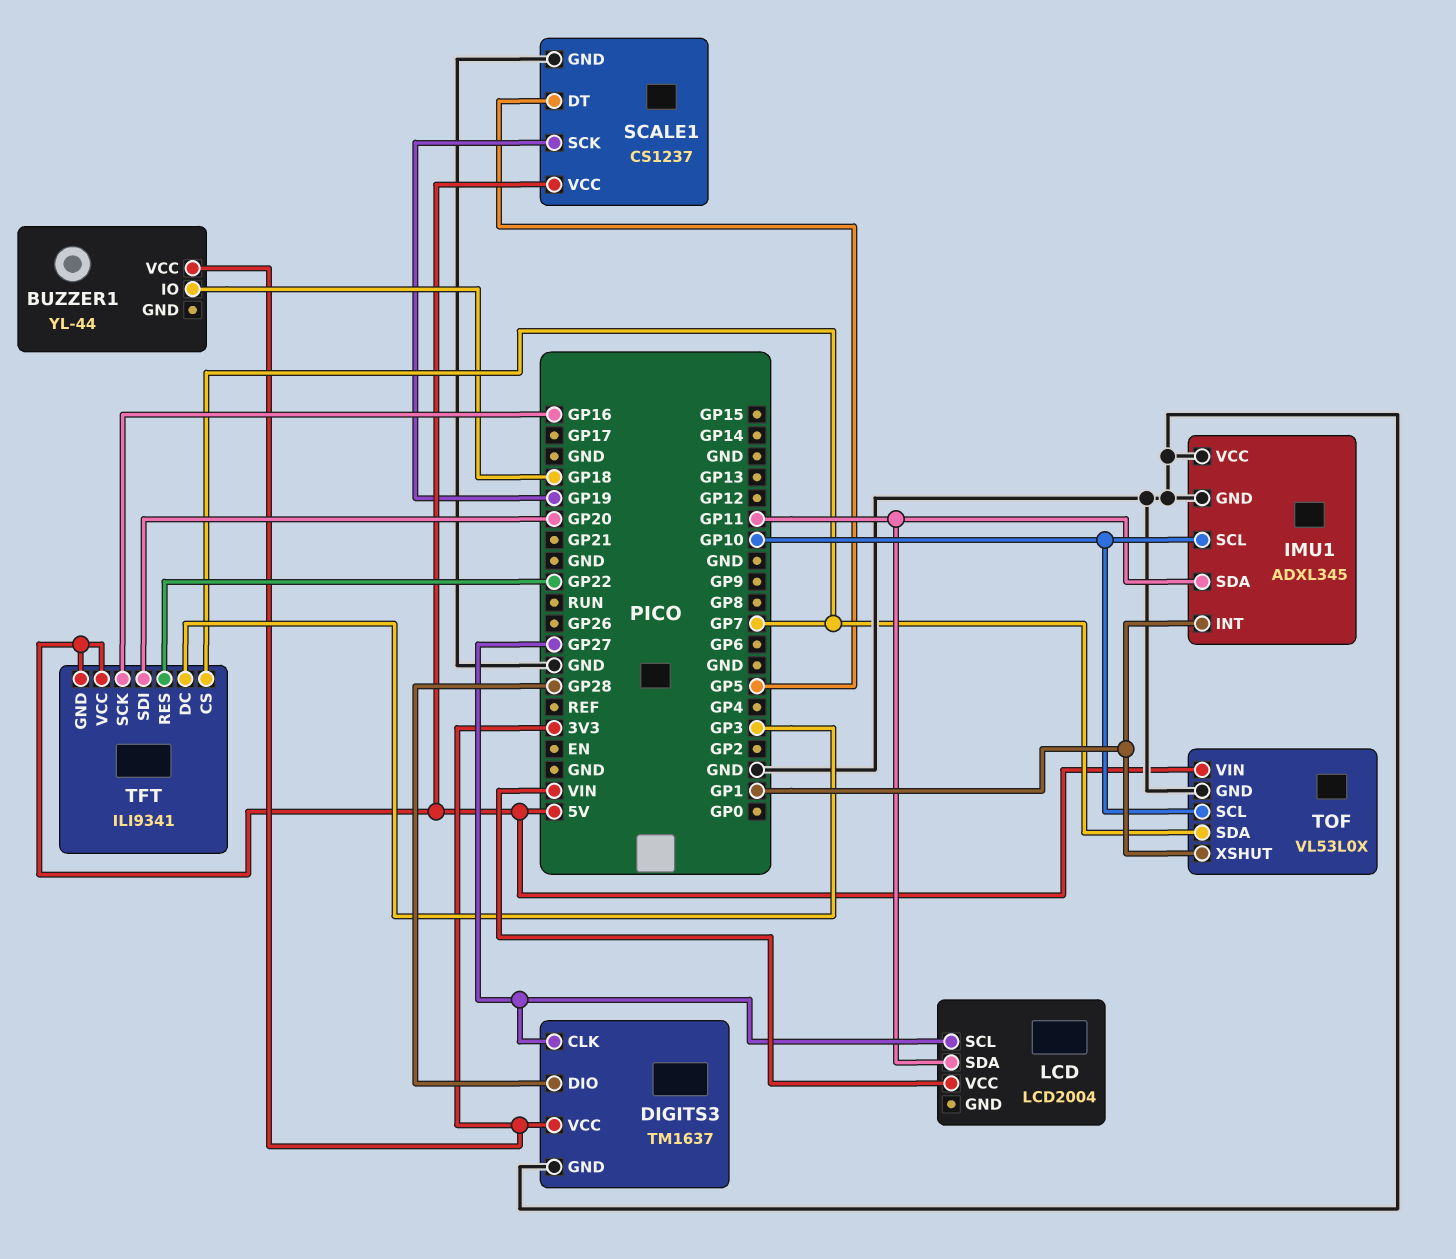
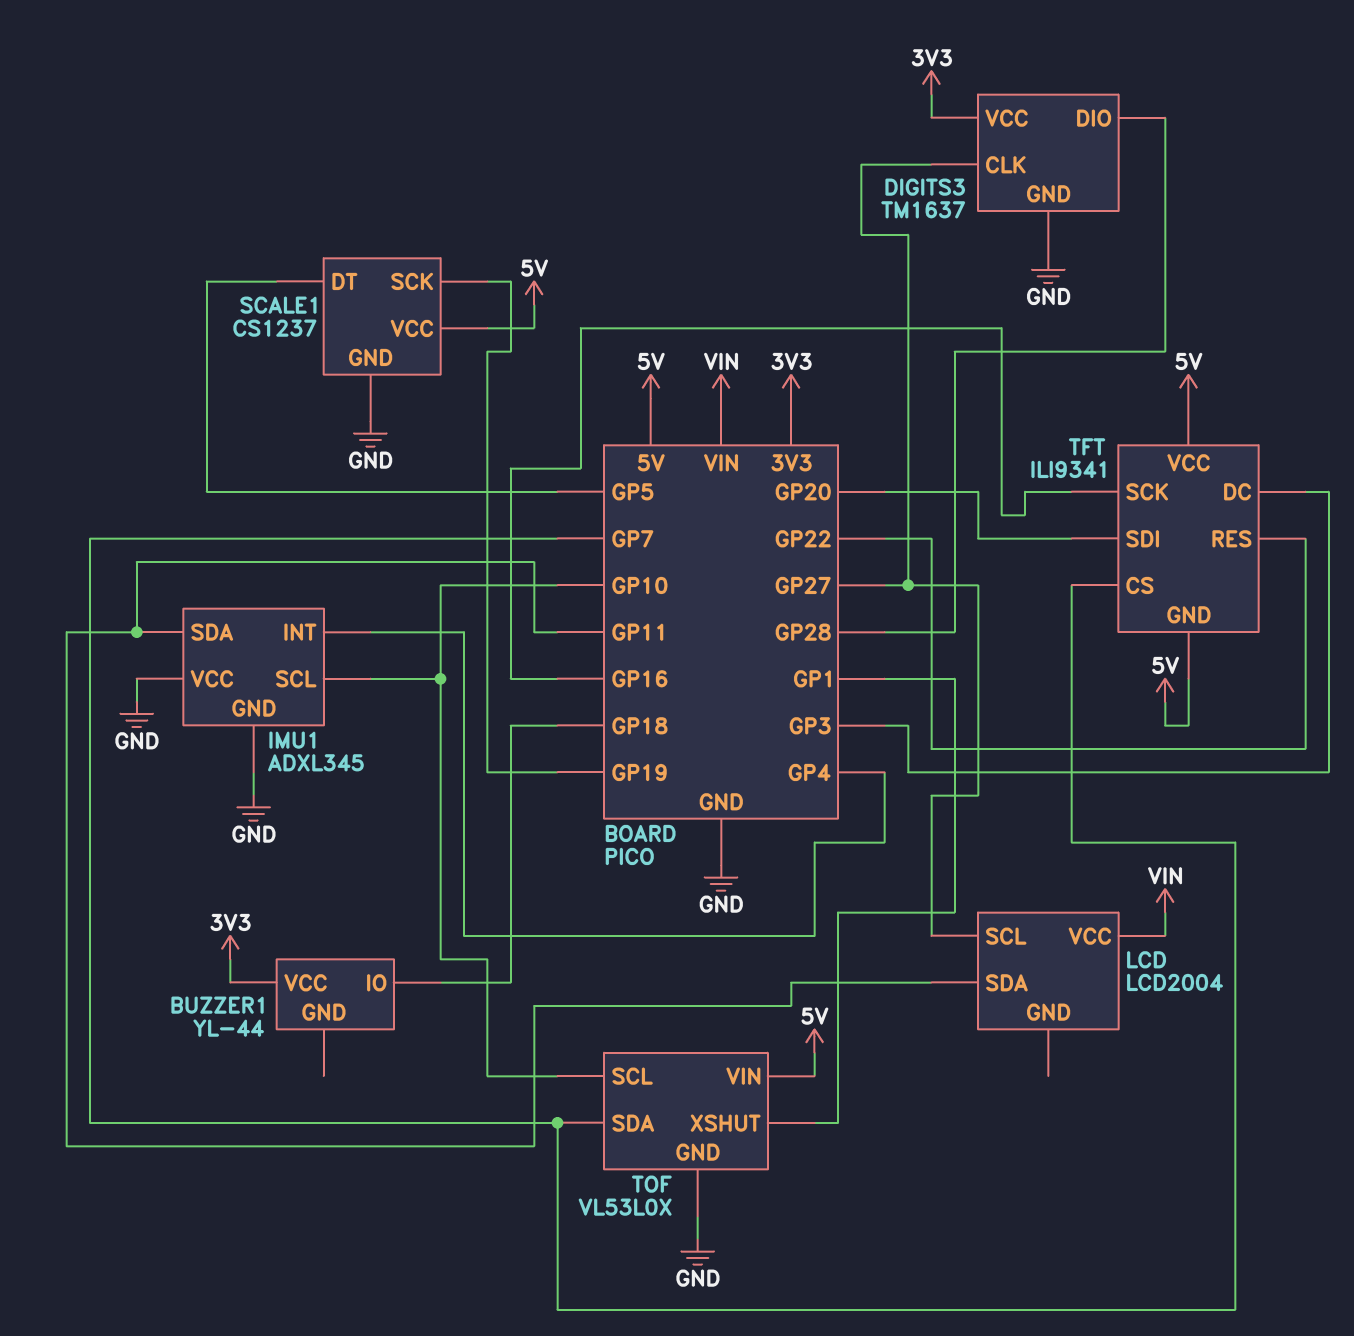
IMU1 pin INT: GP1 -> GP4

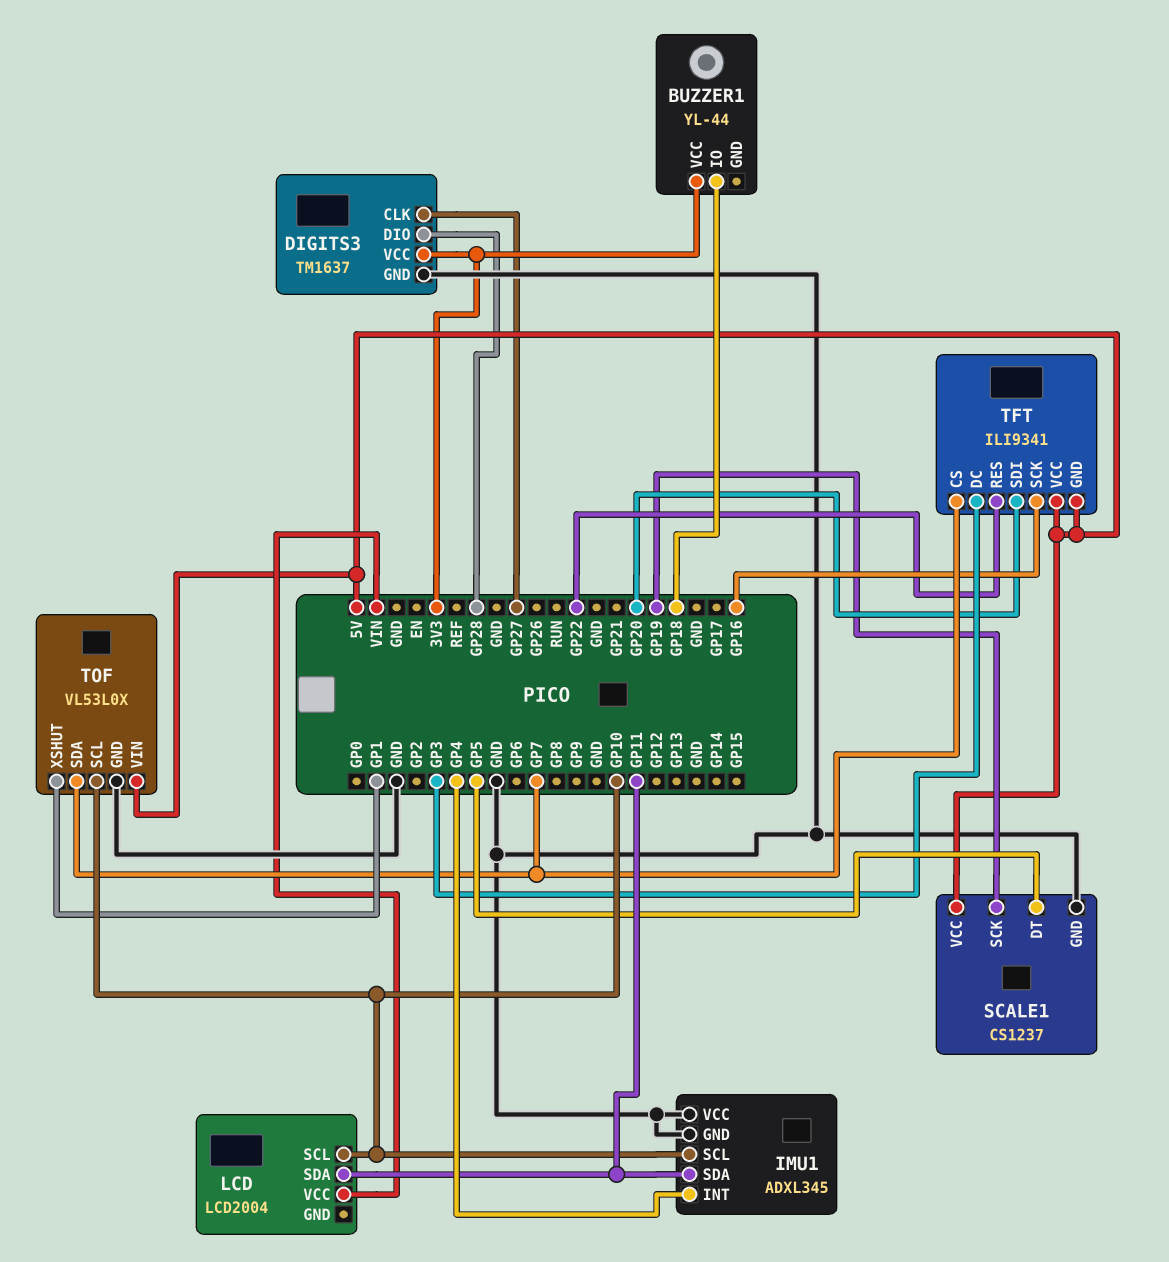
LCD pin SCL: GP27 -> GP10

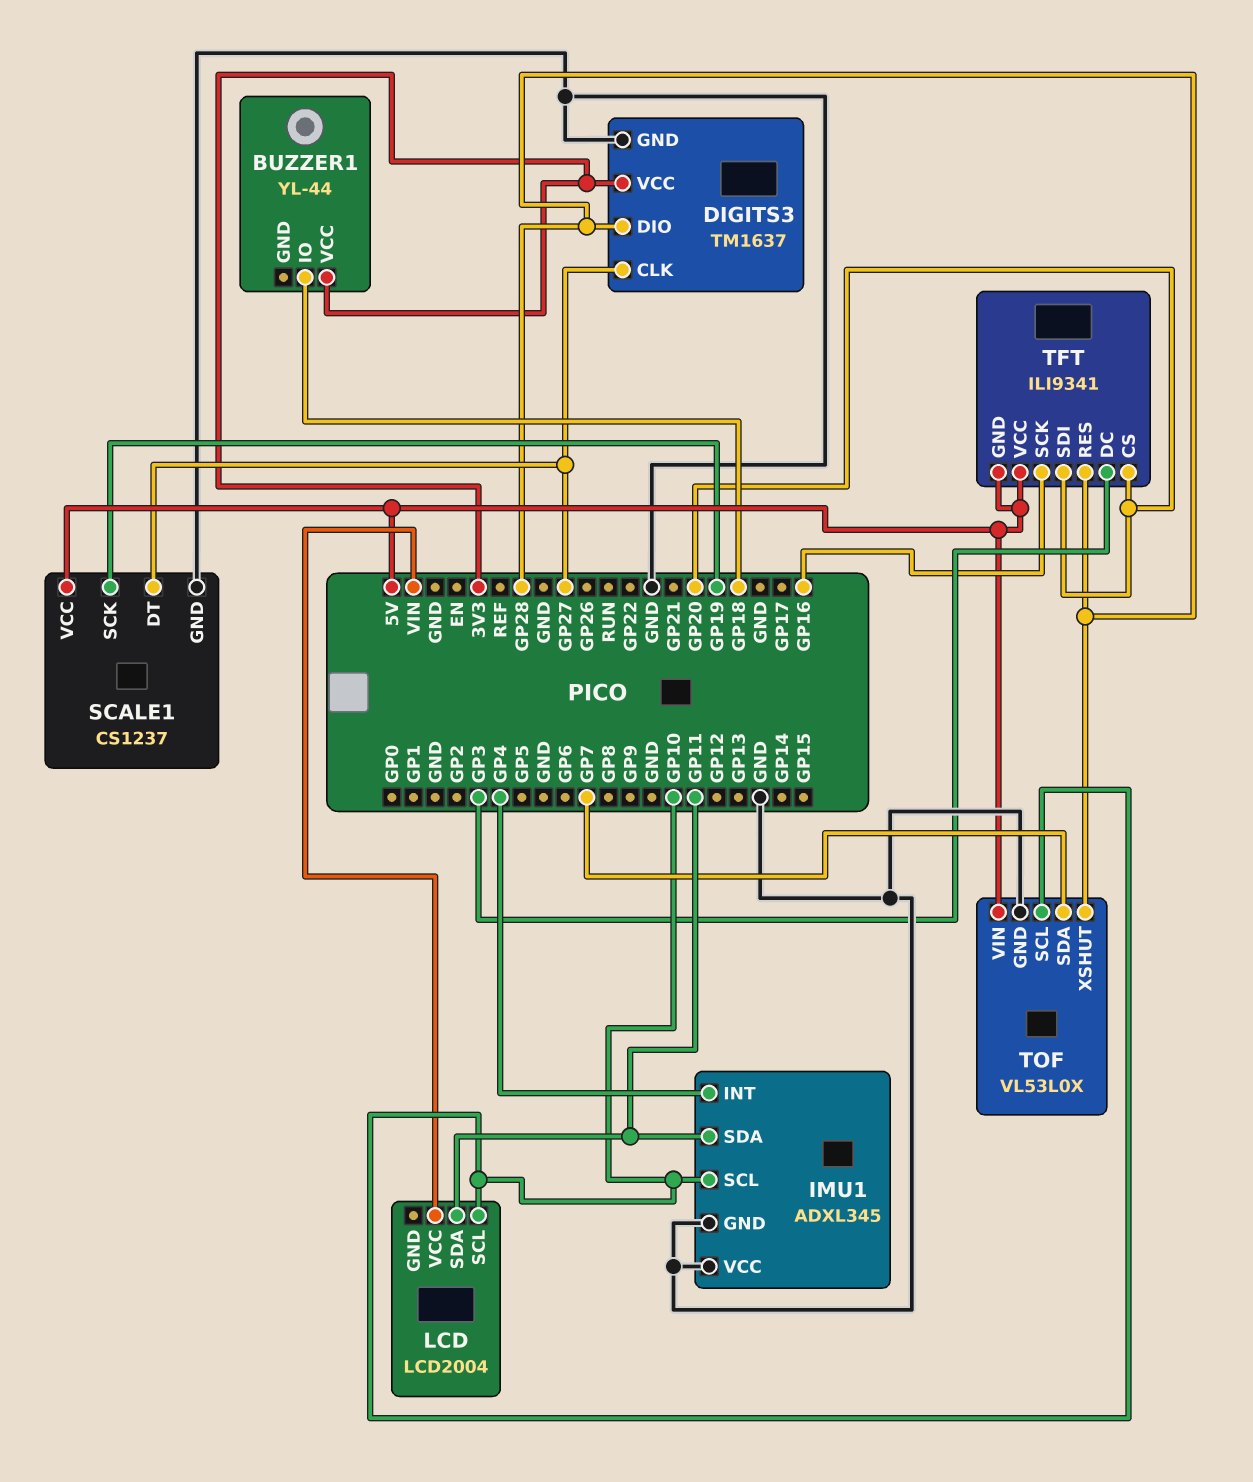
SCALE1 pin DT: GP5 -> GP27
TFT pin CS: GP7 -> GP20
TFT pin RES: GP22 -> GP28
TOF pin XSHUT: GP1 -> GP28

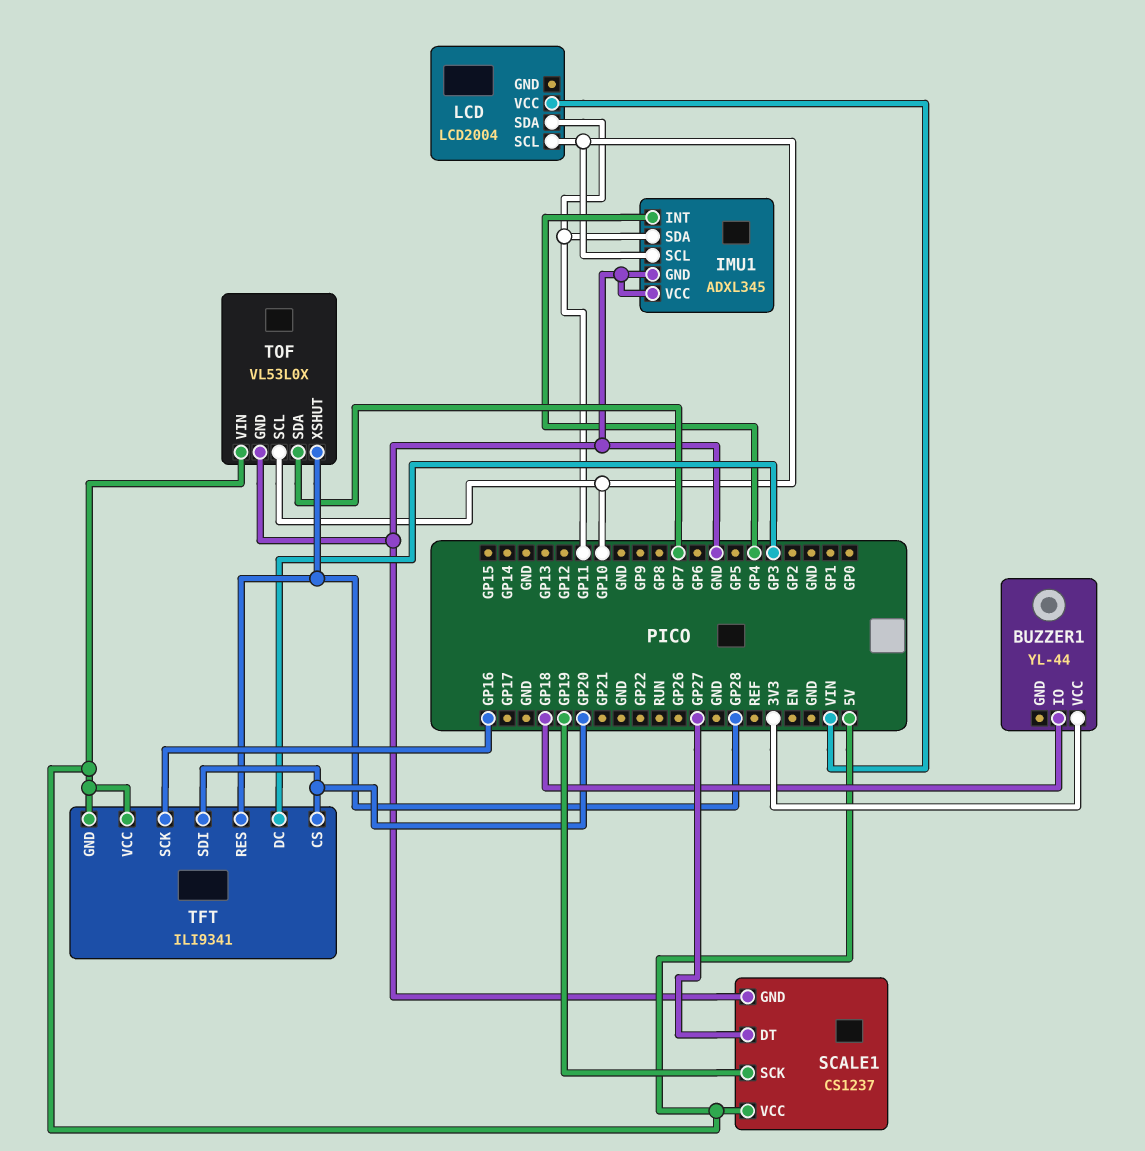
DIGITS3: TM1637 -> none
DIGITS3 pin CLK: GP27 -> none
DIGITS3 pin DIO: GP28 -> none
DIGITS3 pin GND: GND -> none
DIGITS3 pin VCC: 3V3 -> none

